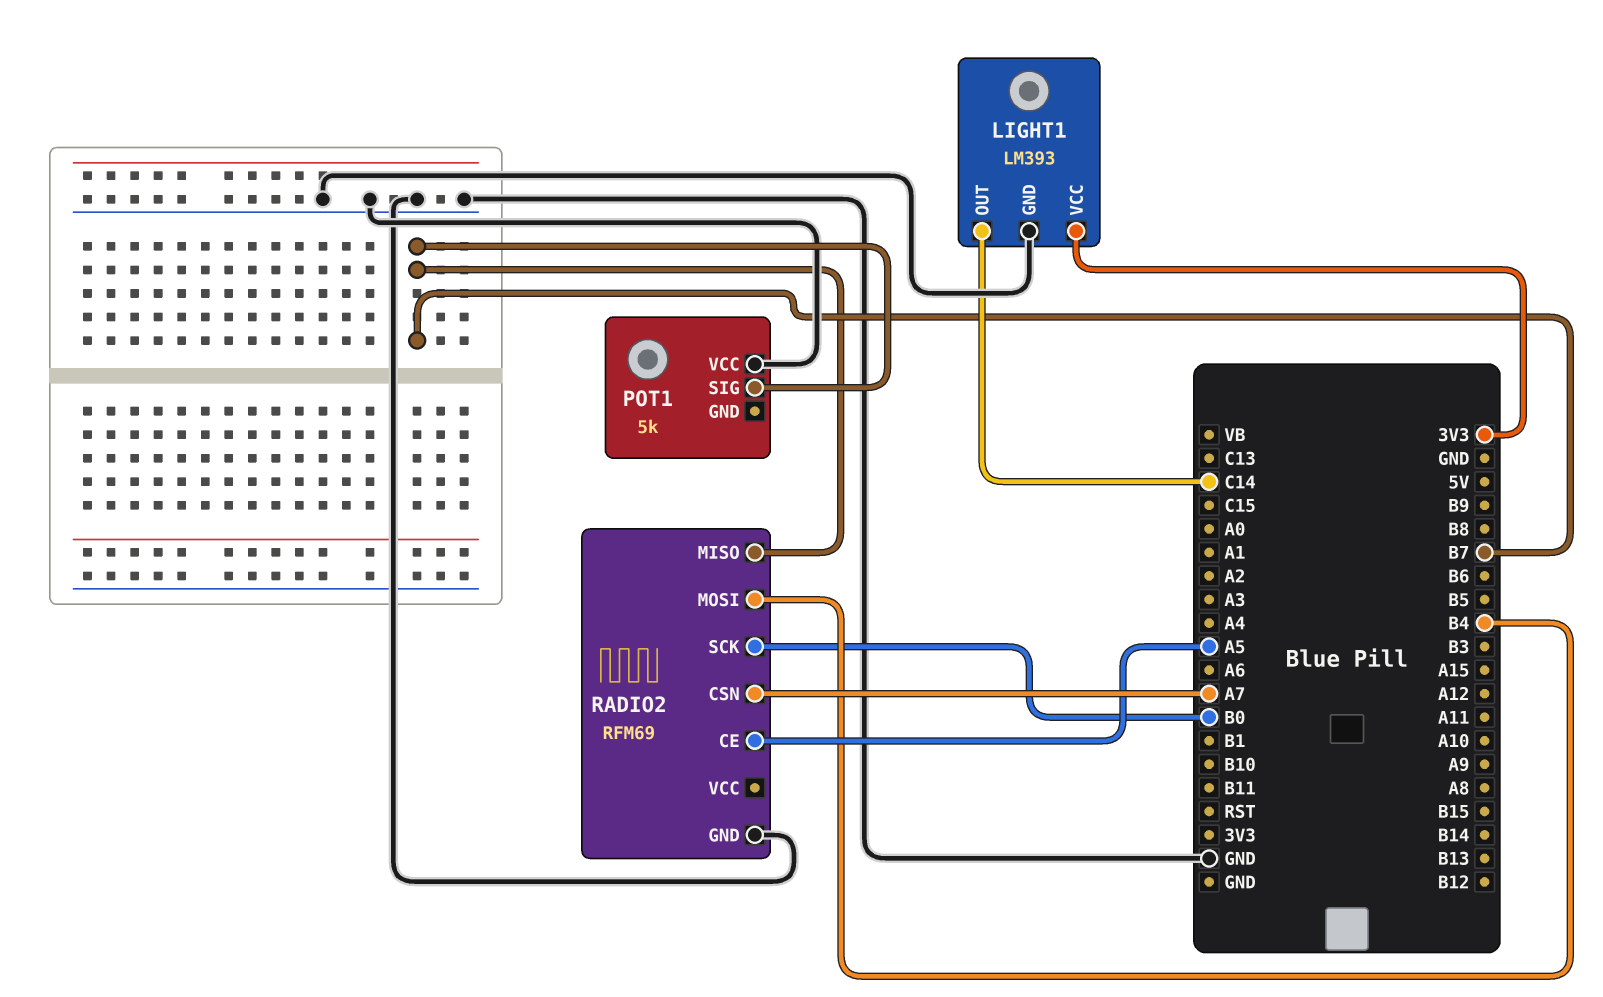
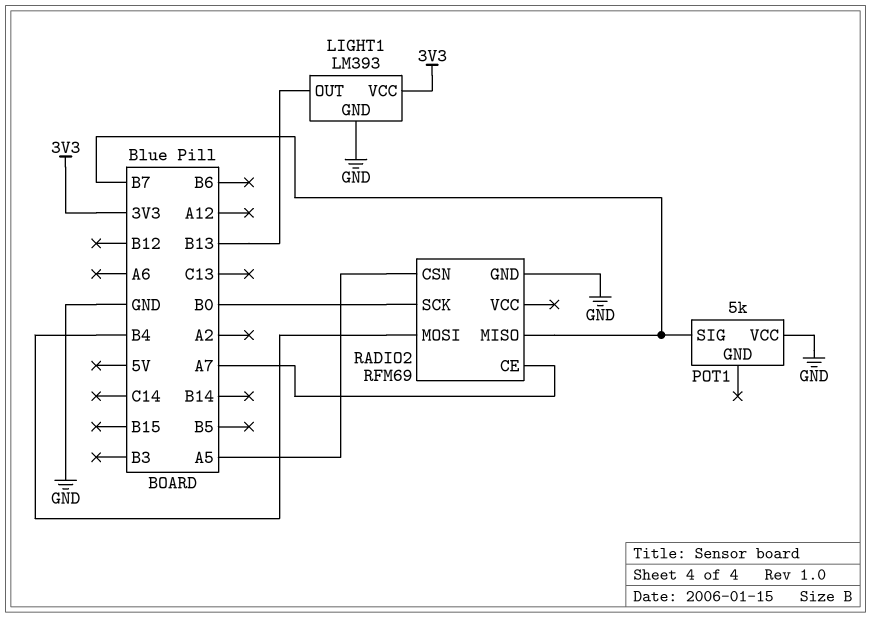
LIGHT1 pin OUT: C14 -> B13
RADIO2 pin CE: A5 -> A7
RADIO2 pin CSN: A7 -> A5

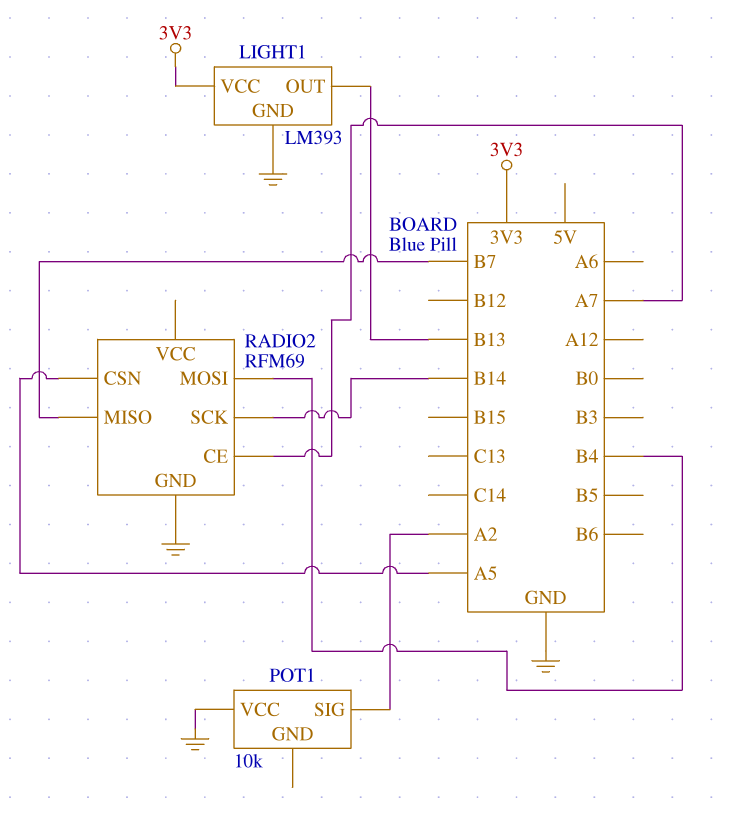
POT1: 5k -> 10k
POT1 pin SIG: B7 -> A2
RADIO2 pin SCK: B0 -> B14

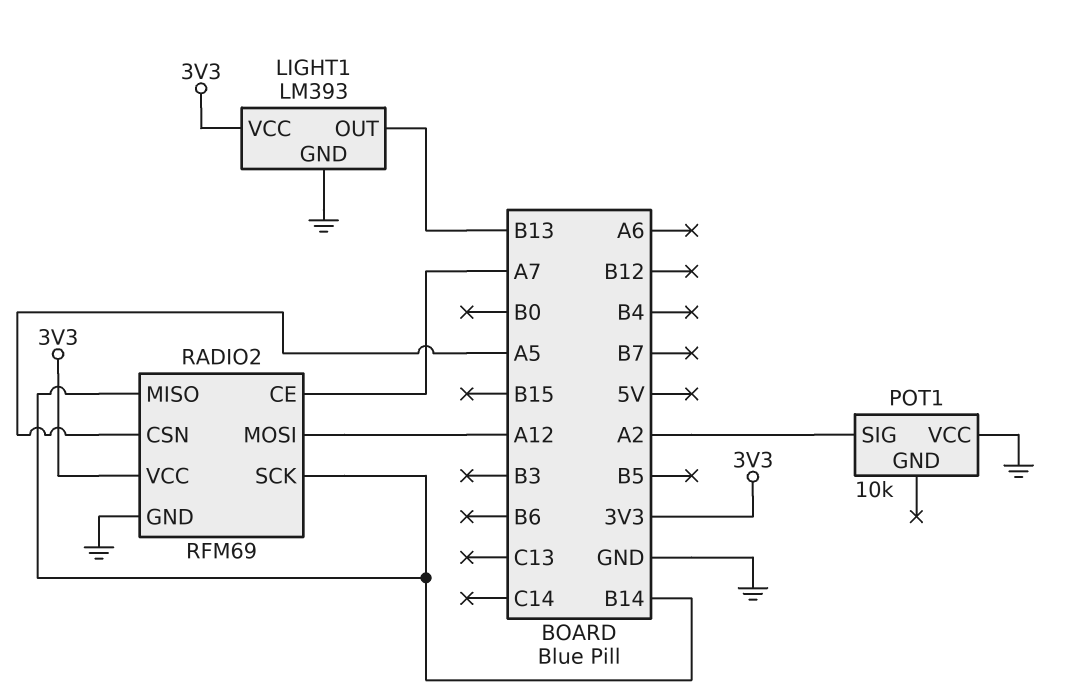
RADIO2 pin MISO: B7 -> B14
RADIO2 pin MOSI: B4 -> A12
RADIO2 pin VCC: none -> 3V3

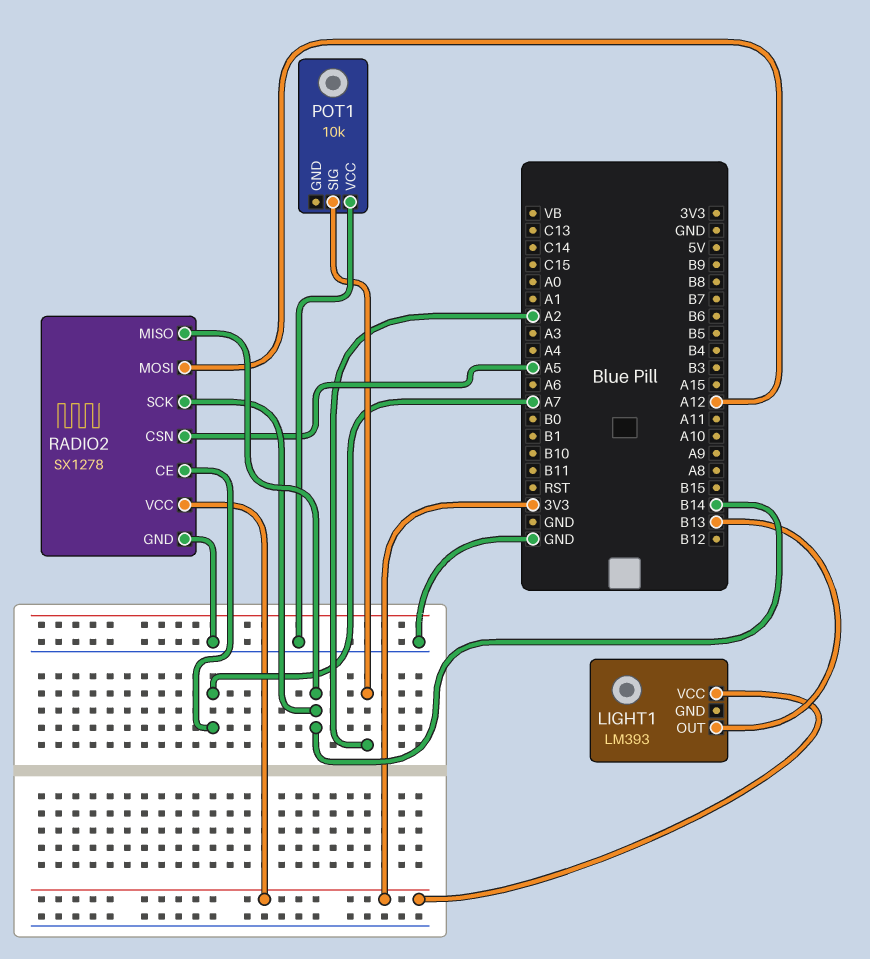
LIGHT1 pin GND: GND -> none
RADIO2: RFM69 -> SX1278

